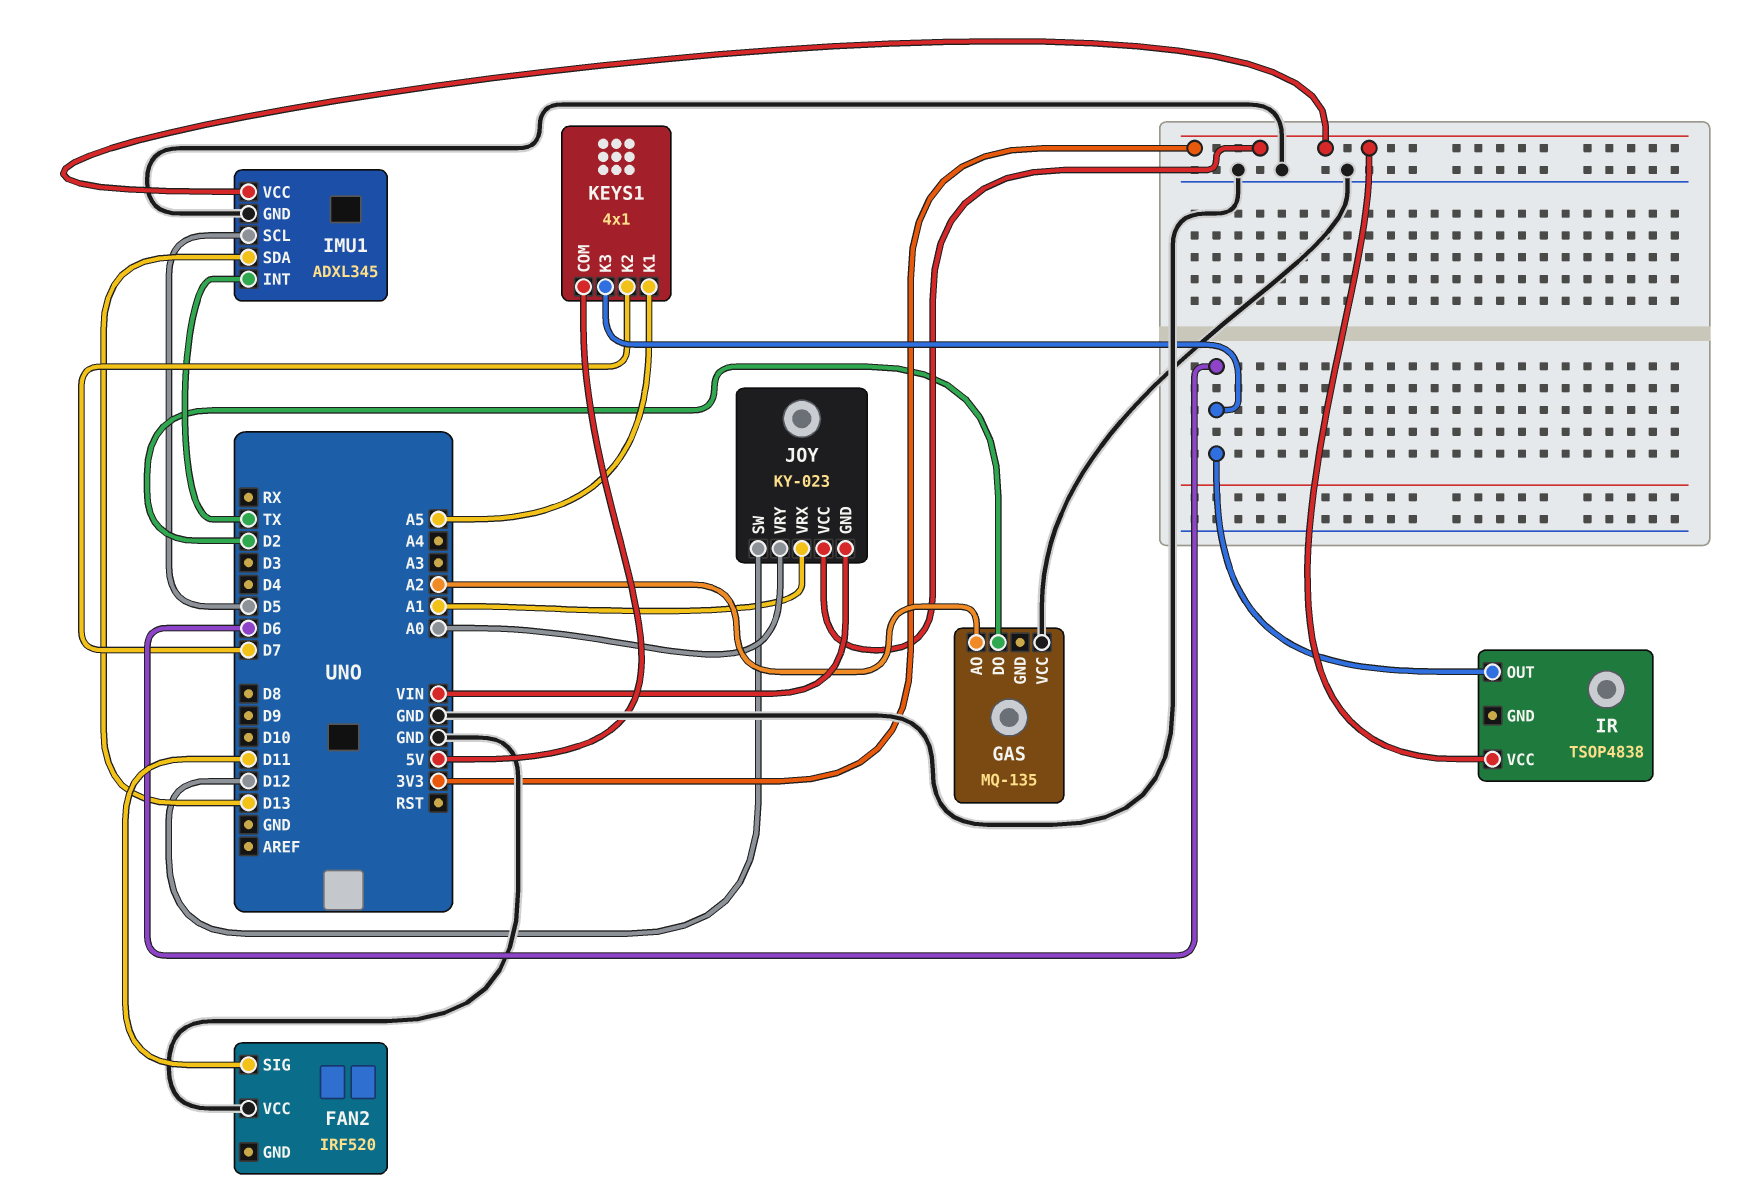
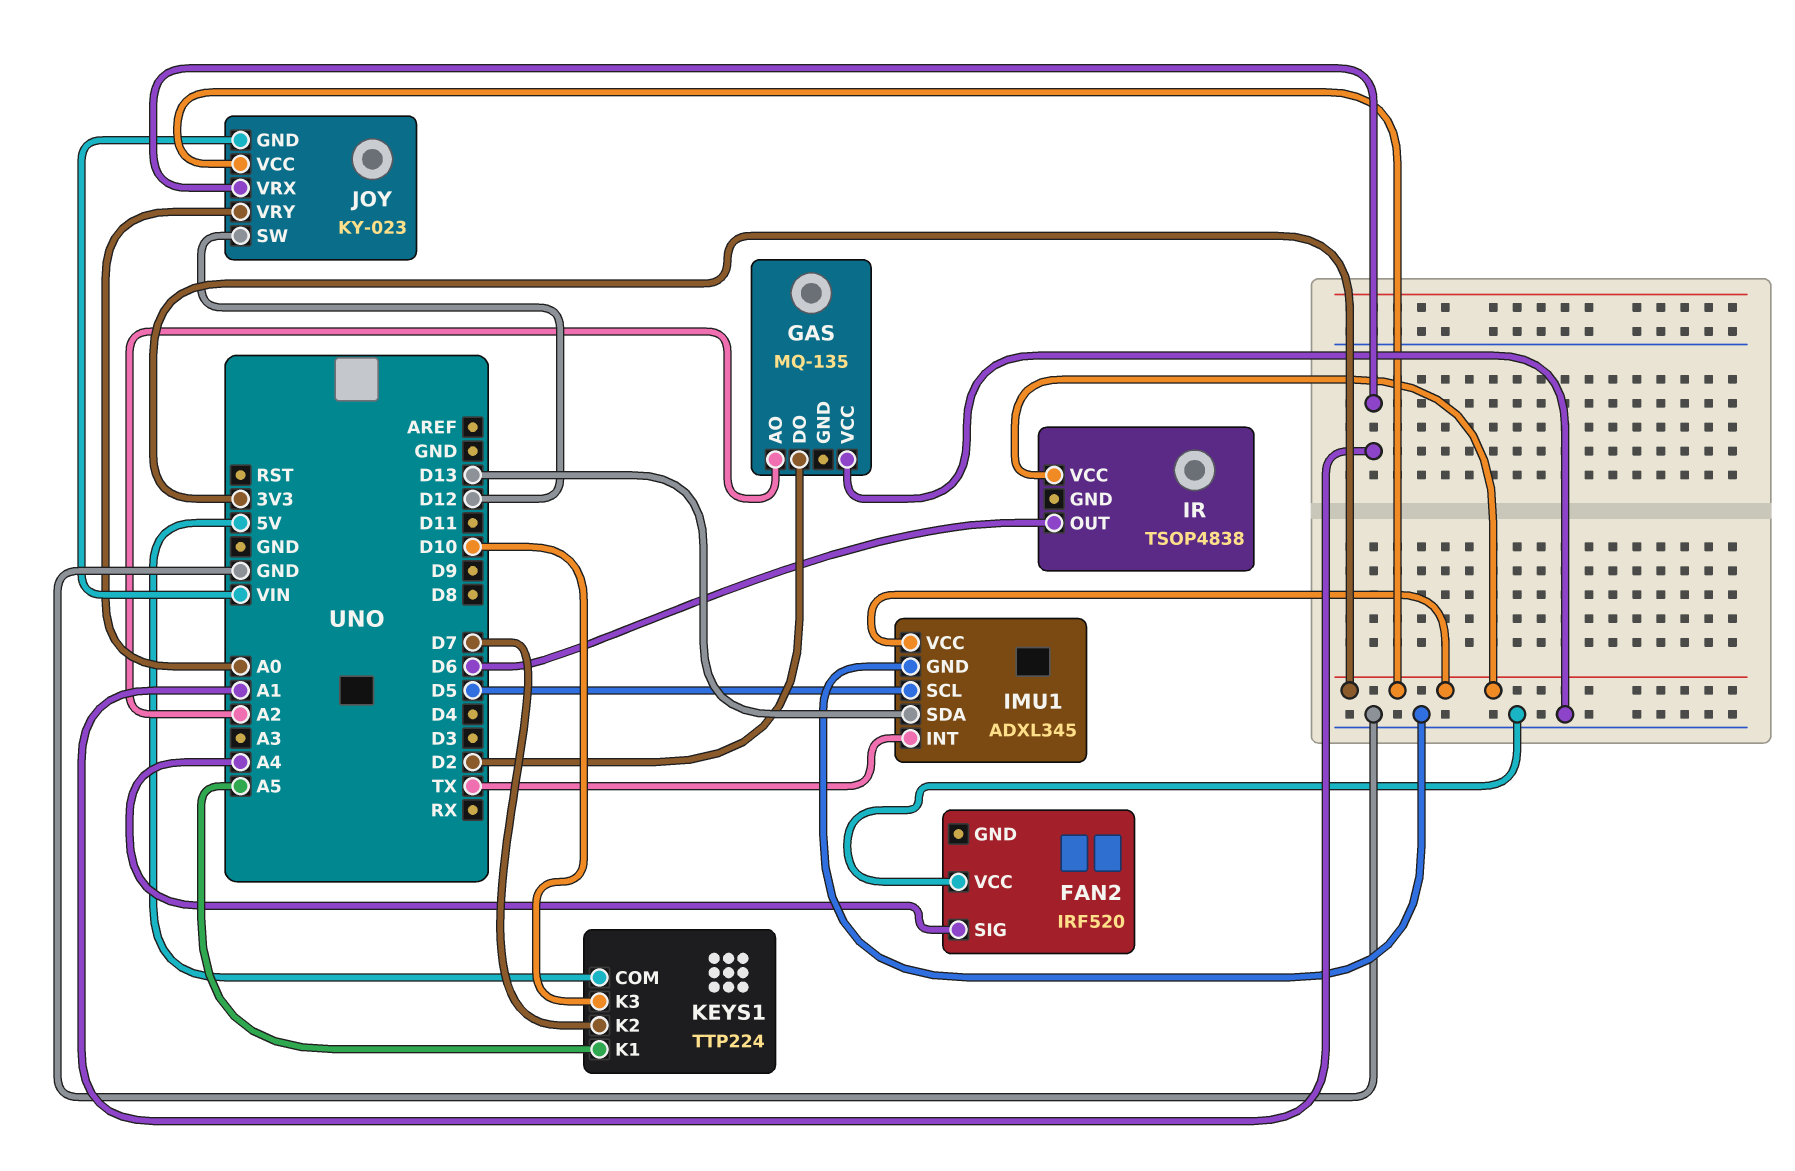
FAN2 pin SIG: D11 -> A4
KEYS1: 4x1 -> TTP224
KEYS1 pin K3: D6 -> D10

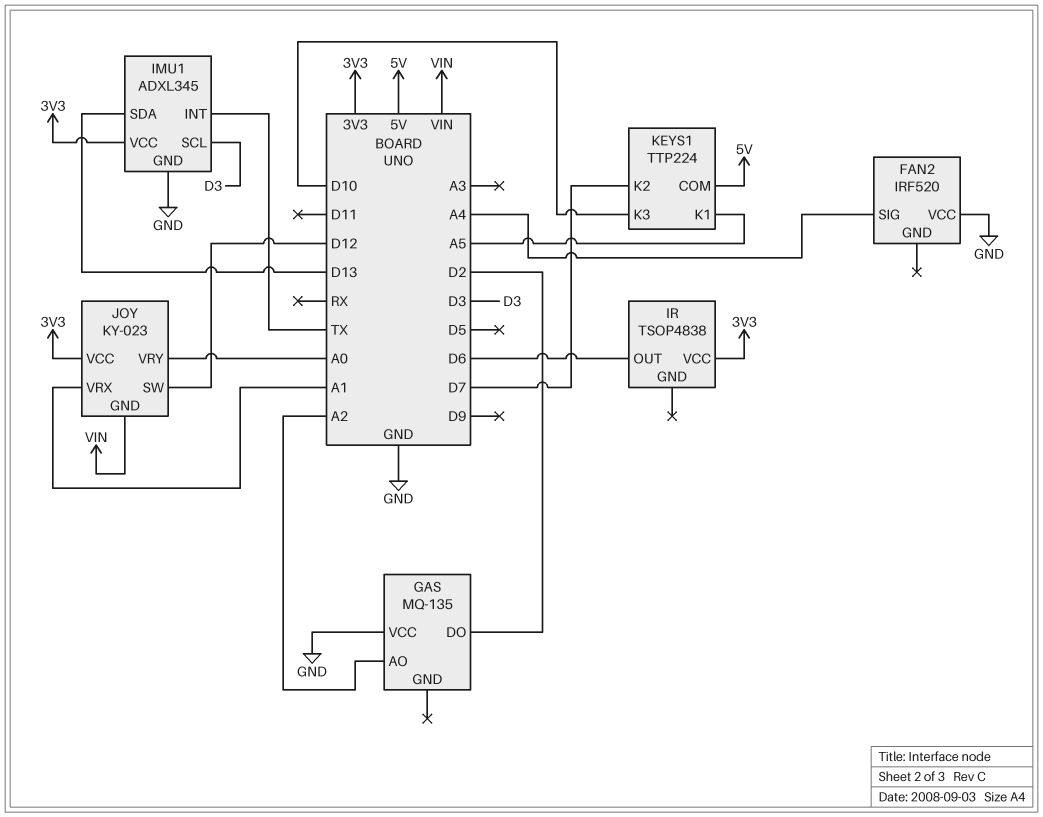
IMU1 pin SCL: D5 -> D3

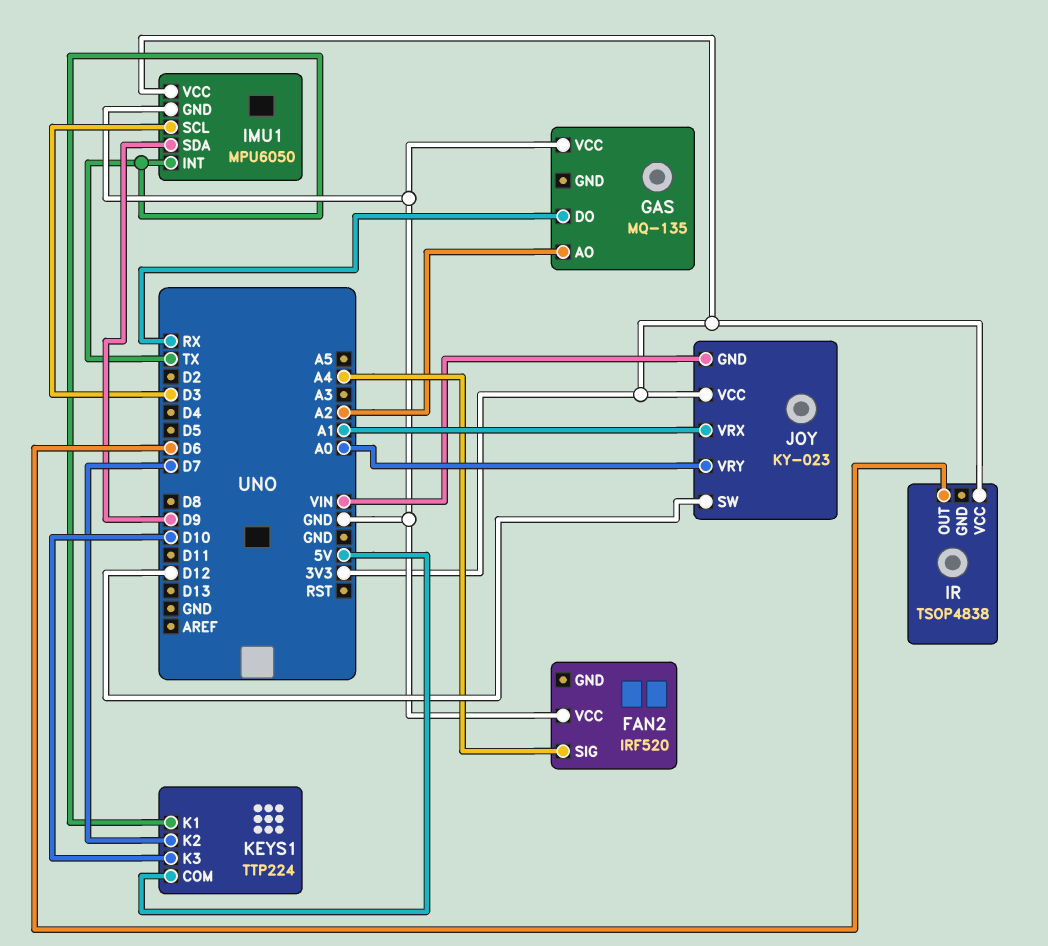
GAS pin DO: D2 -> RX
IMU1: ADXL345 -> MPU6050
IMU1 pin SDA: D13 -> D9
KEYS1 pin K1: A5 -> TX

